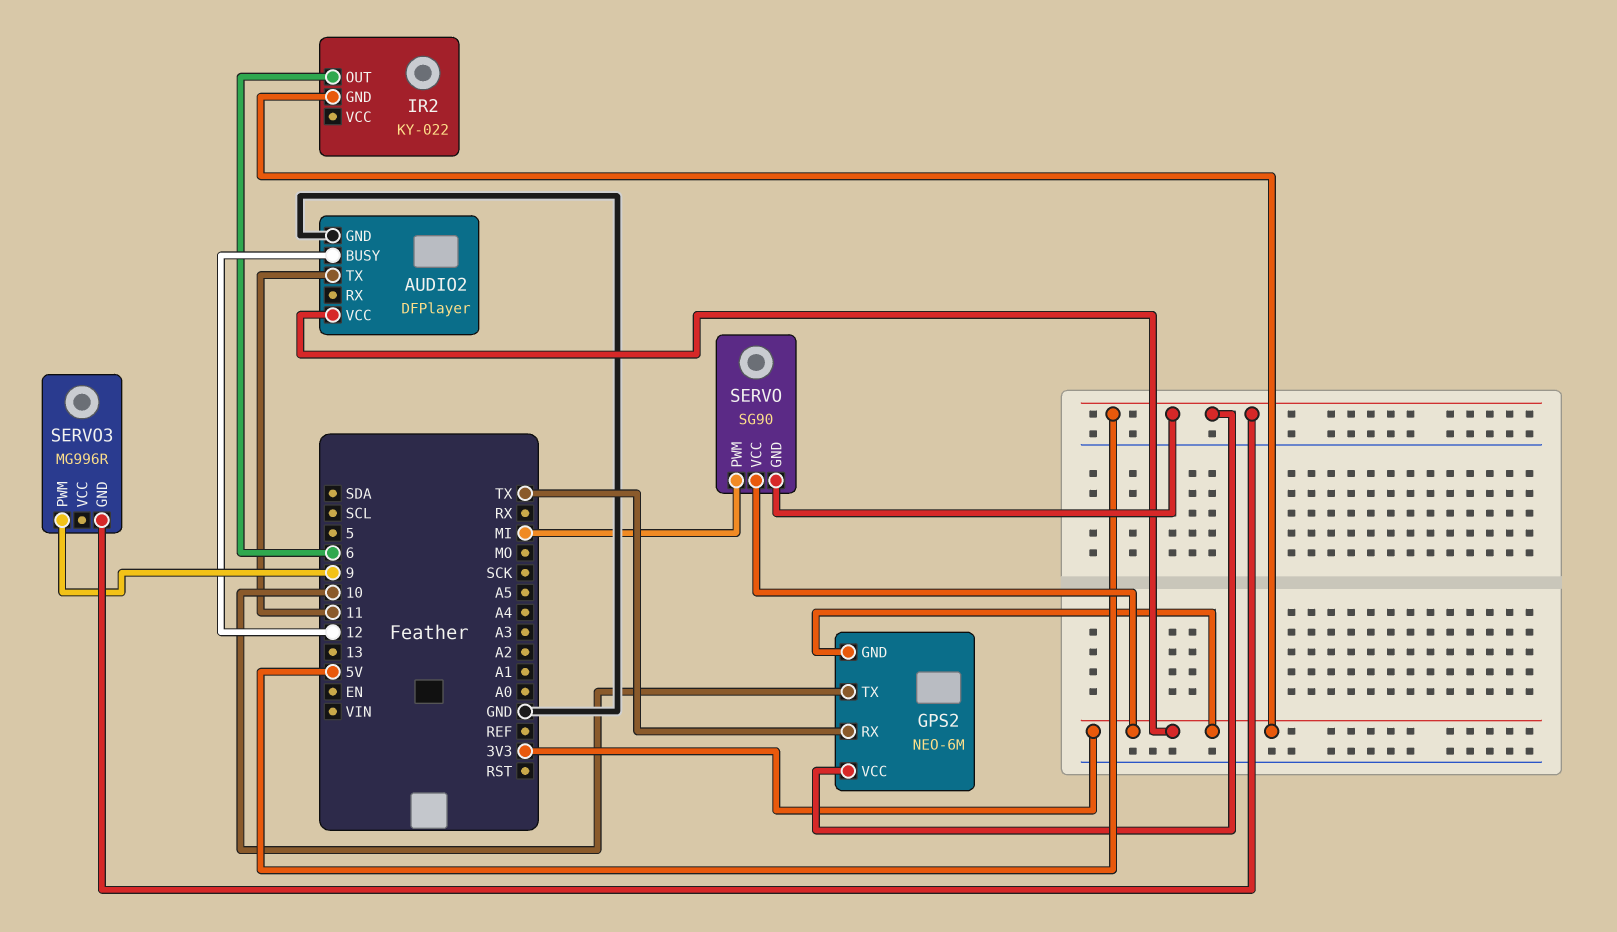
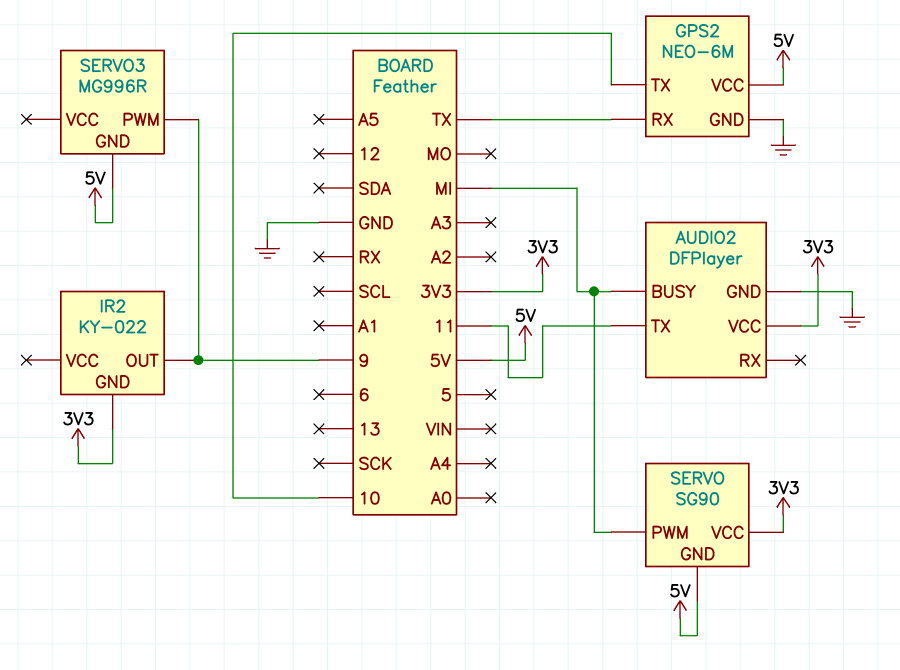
AUDIO2 pin BUSY: 12 -> MI
GPS2 pin GND: 3V3 -> GND
IR2 pin OUT: 6 -> 9

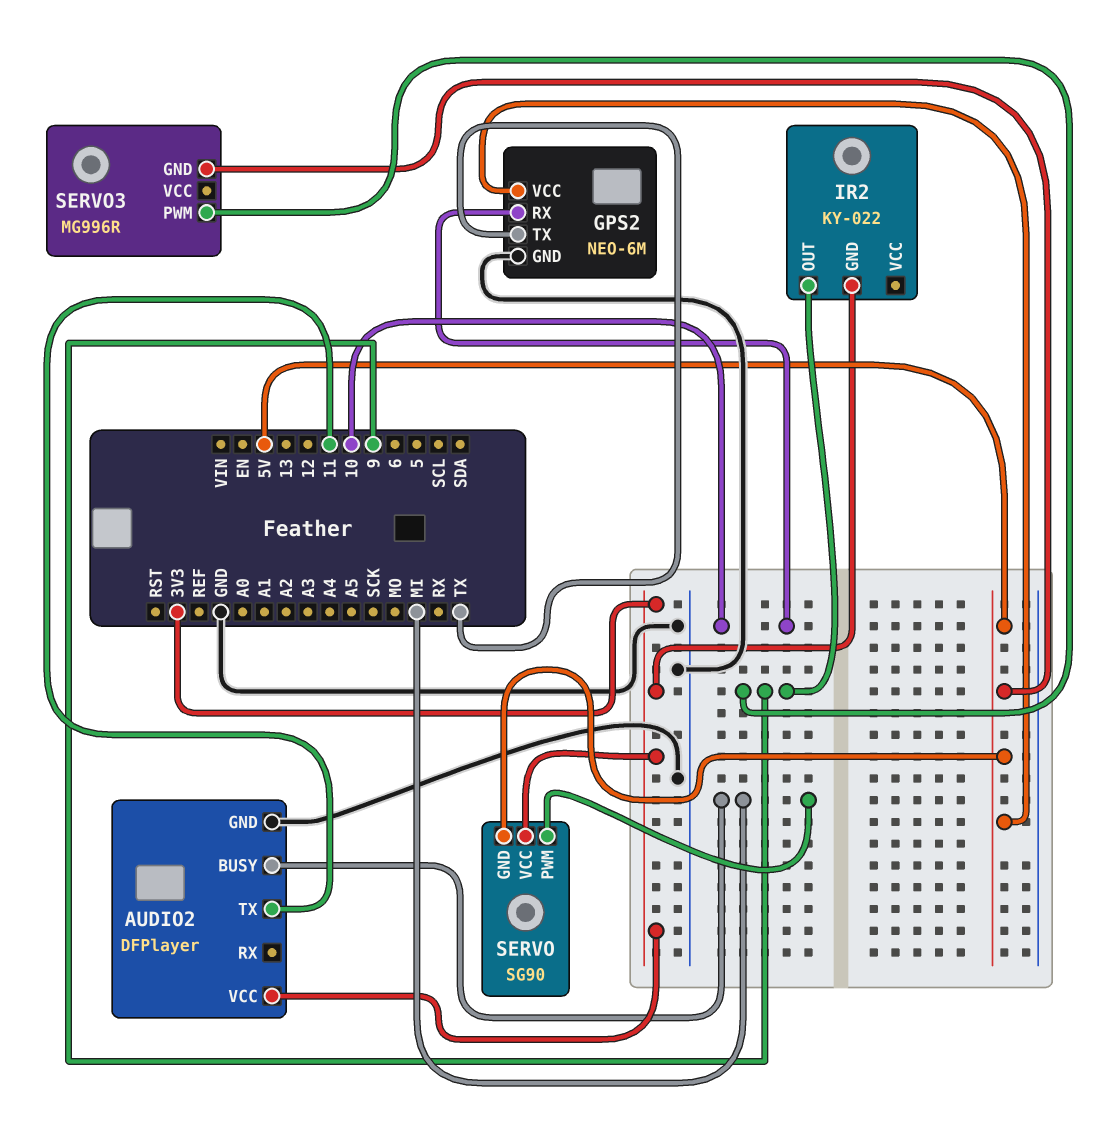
GPS2 pin RX: TX -> 10
GPS2 pin TX: 10 -> TX

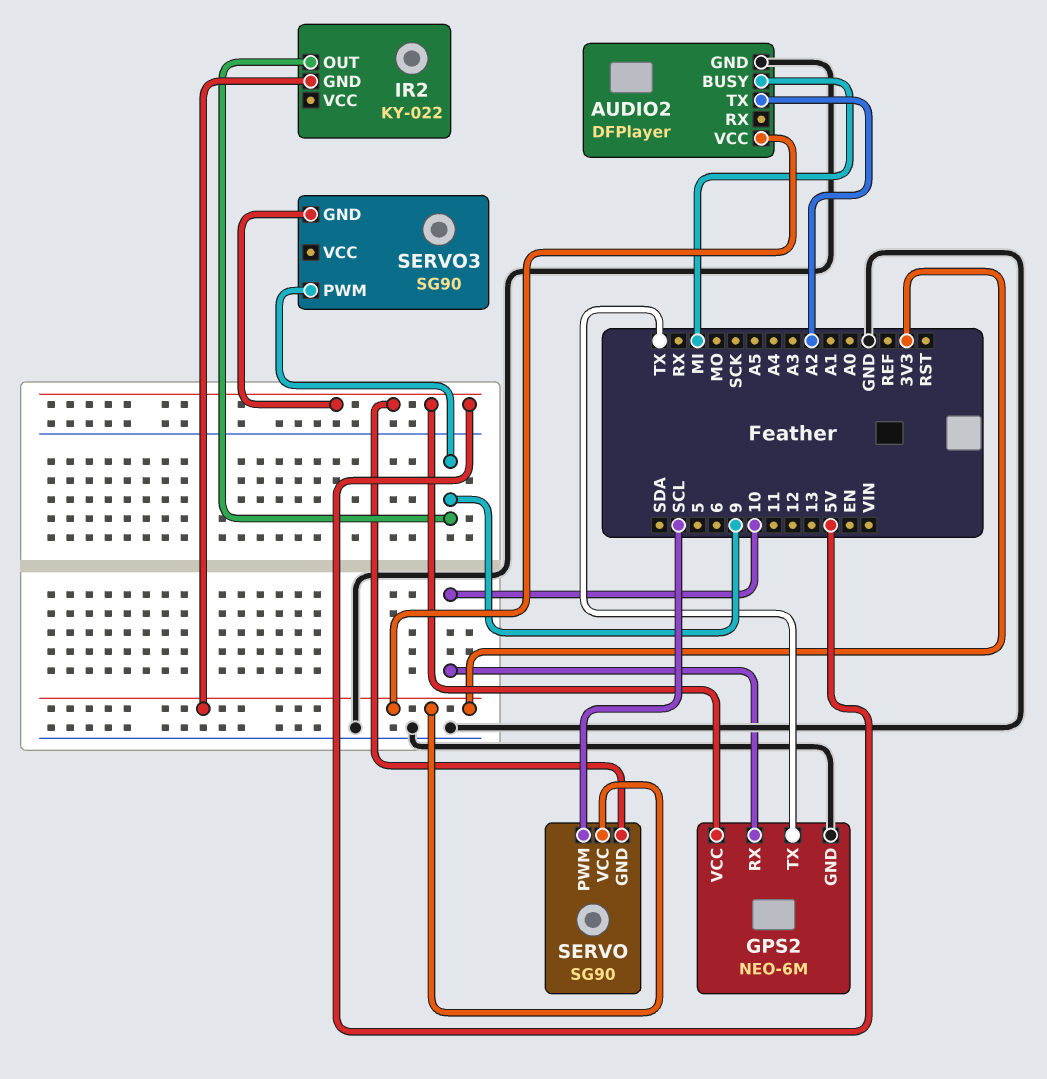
AUDIO2 pin TX: 11 -> A2
SERVO pin PWM: MI -> SCL
SERVO3: MG996R -> SG90

